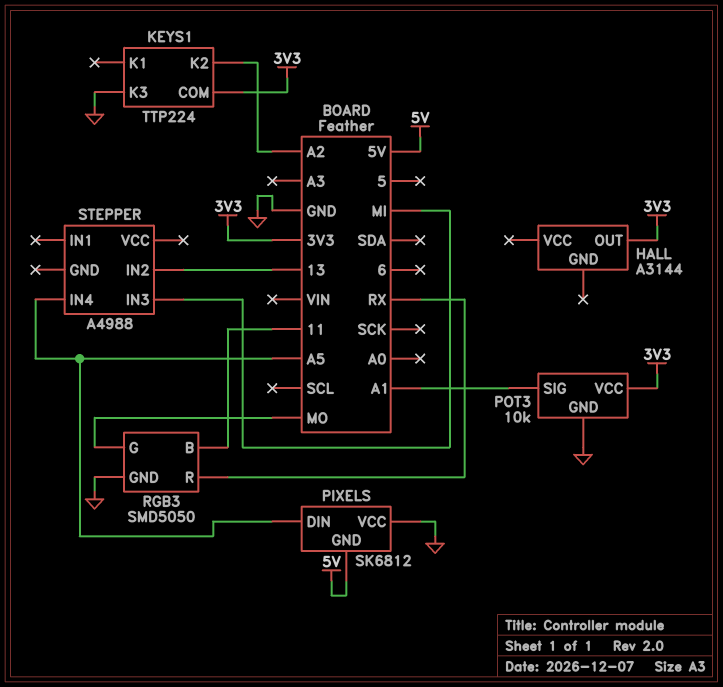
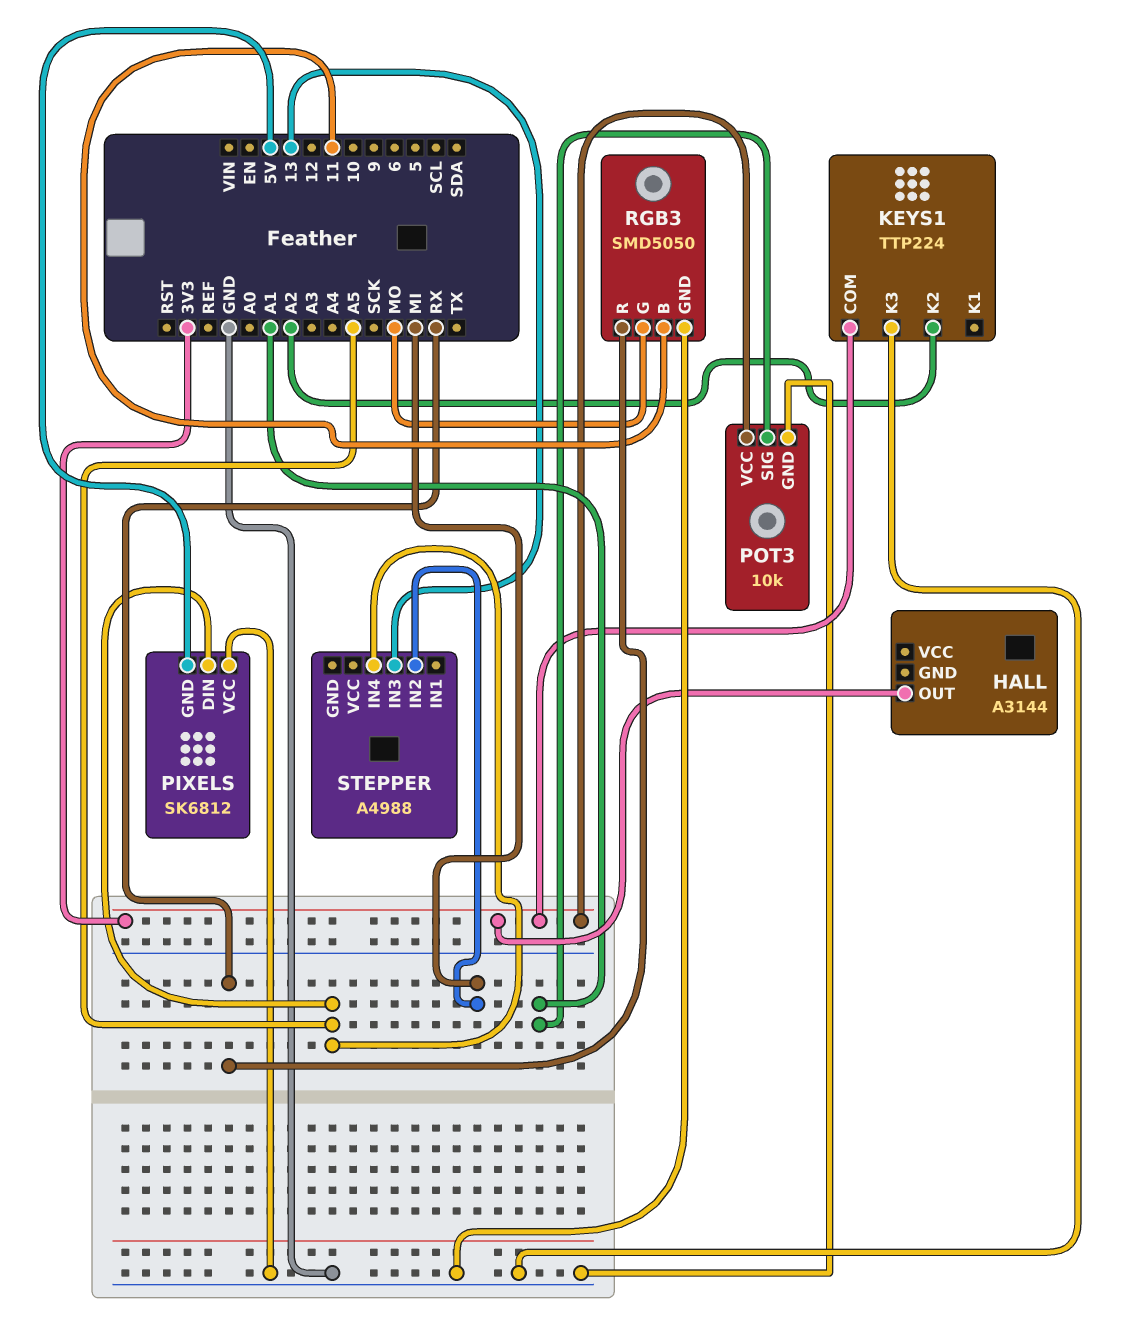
STEPPER pin IN2: 13 -> MI
STEPPER pin IN3: MI -> 13

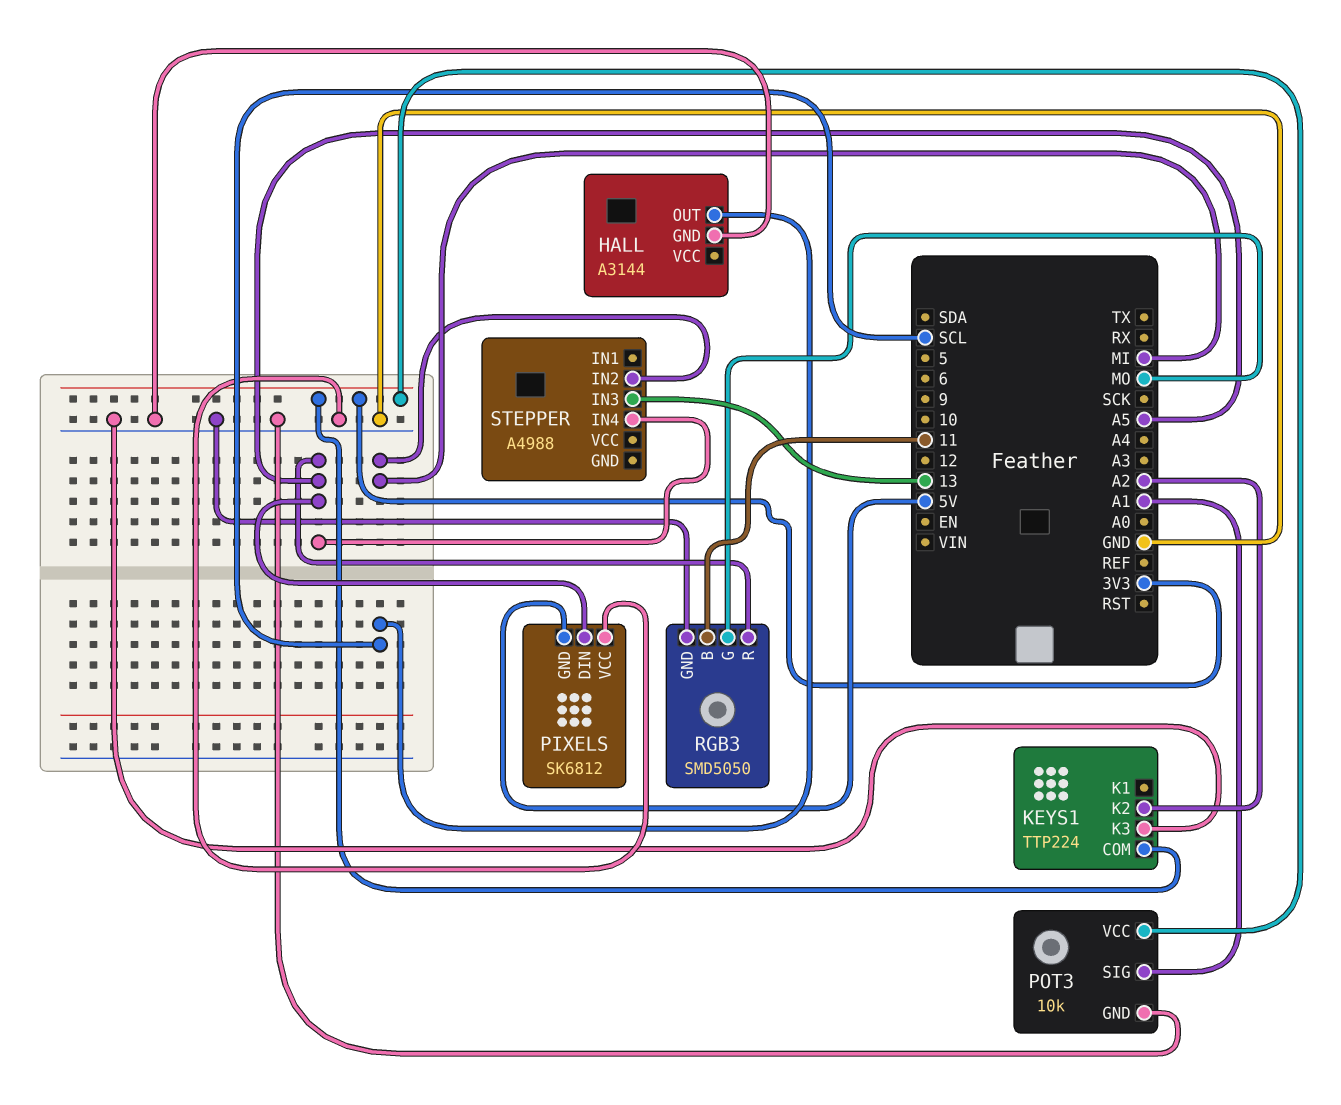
HALL pin GND: none -> GND
HALL pin OUT: 3V3 -> SCL
RGB3 pin R: RX -> A5

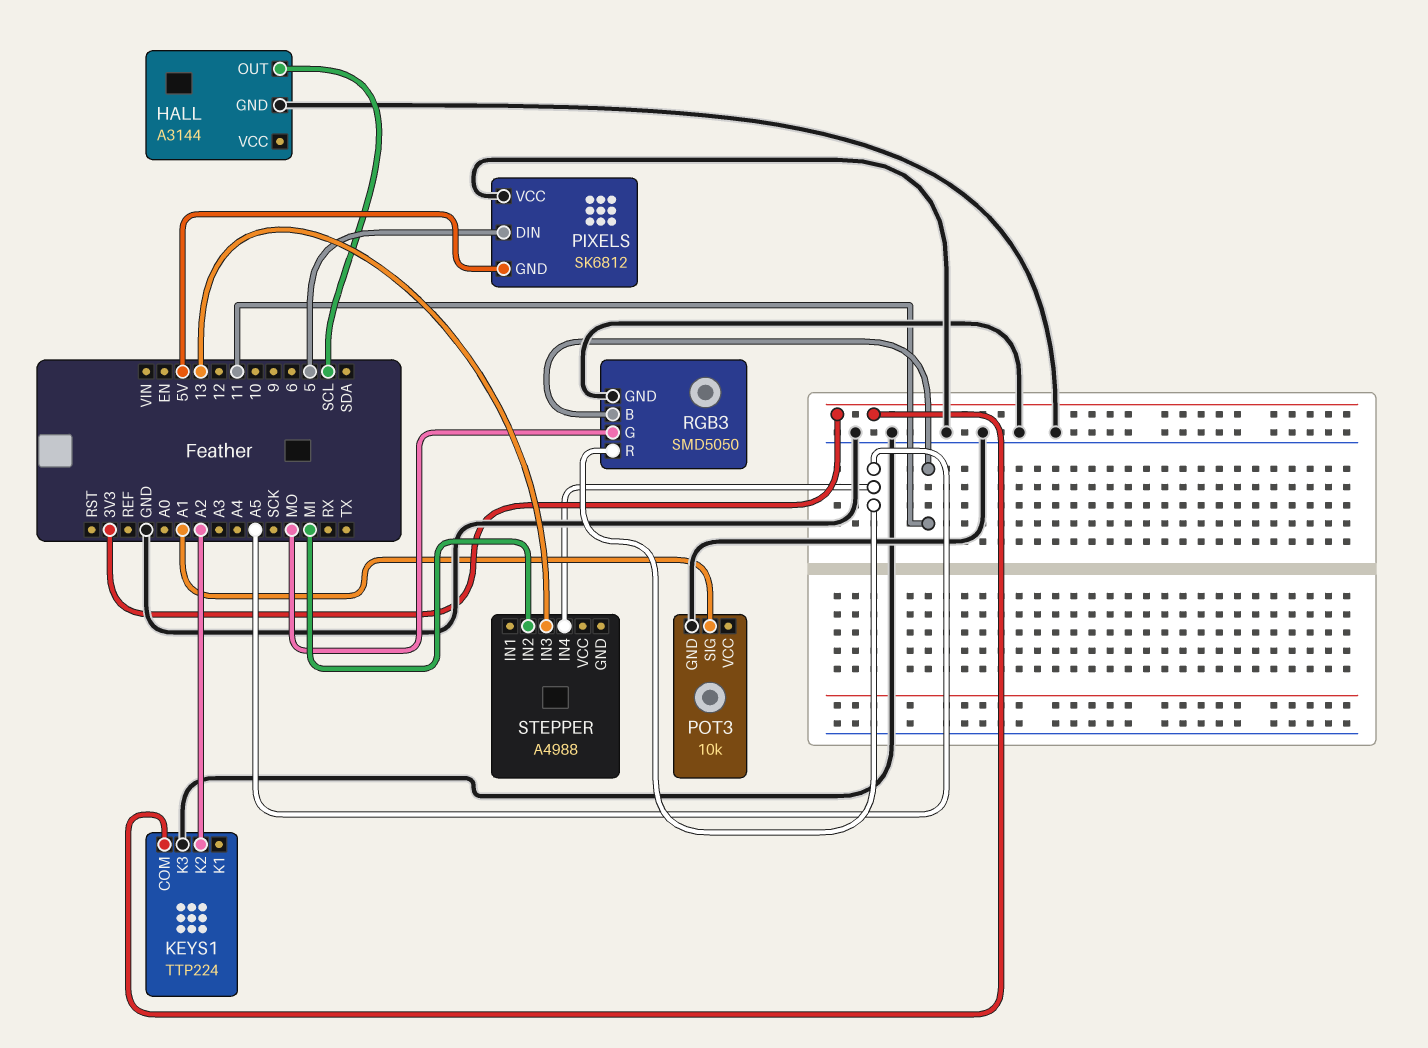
PIXELS pin DIN: A5 -> 5
POT3 pin VCC: 3V3 -> none

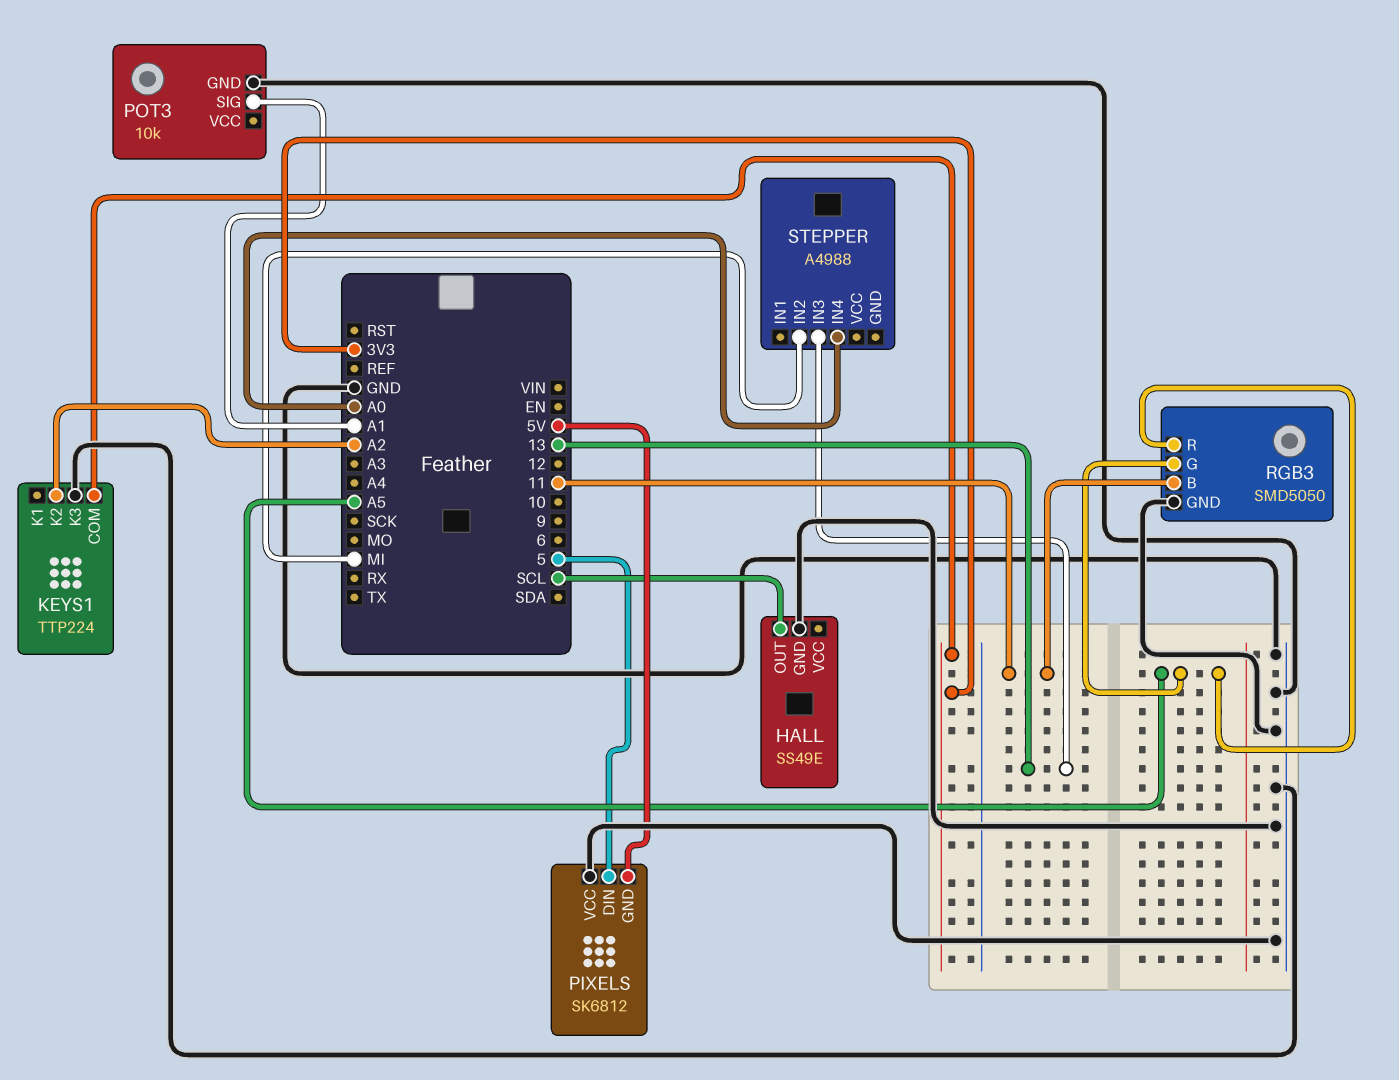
HALL: A3144 -> SS49E
RGB3 pin G: MO -> A5
STEPPER pin IN4: A5 -> A0

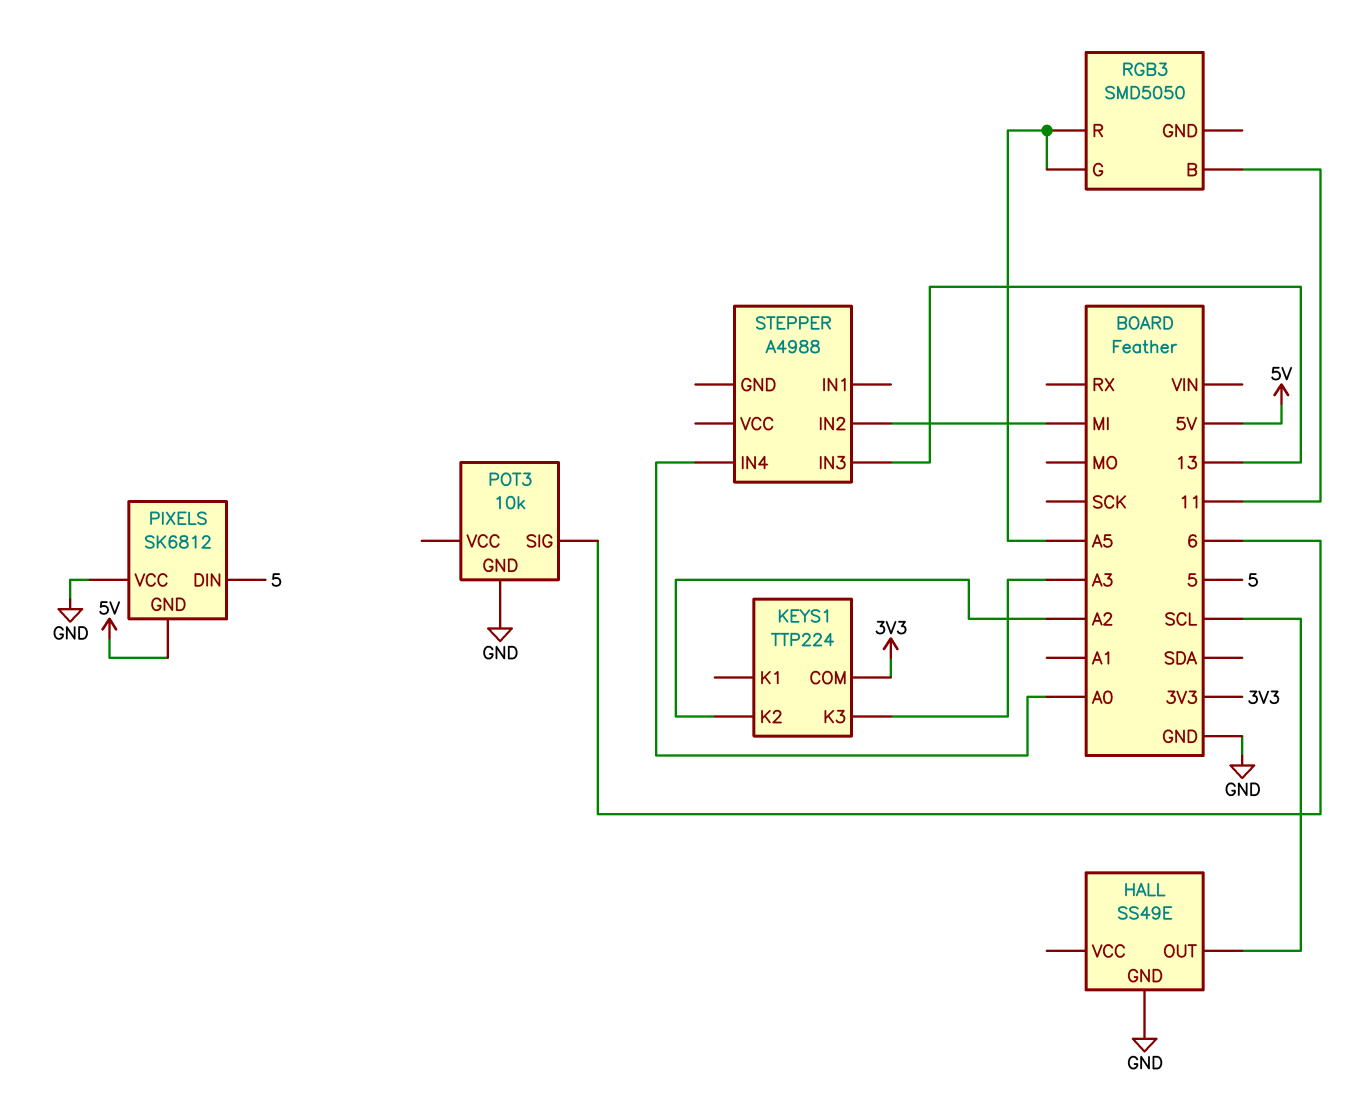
KEYS1 pin K3: GND -> A3
POT3 pin SIG: A1 -> 6
RGB3 pin GND: GND -> none

